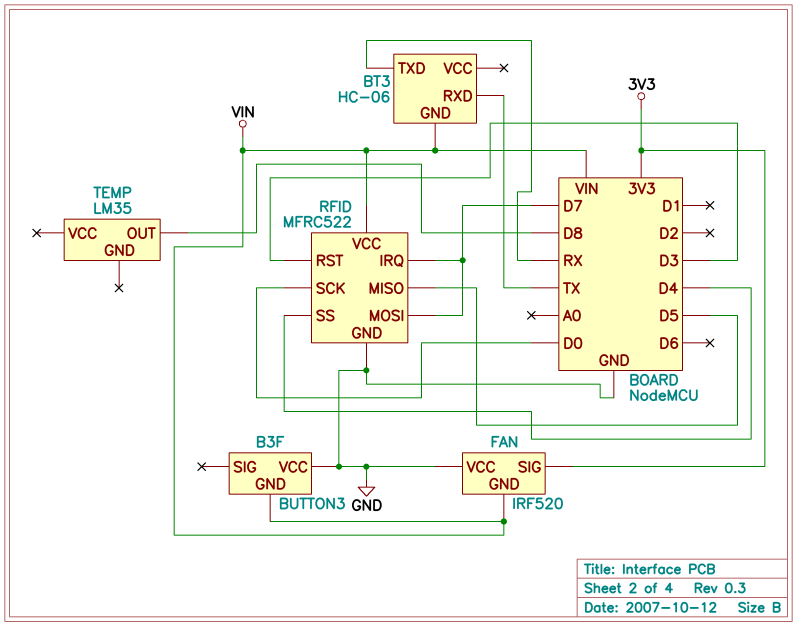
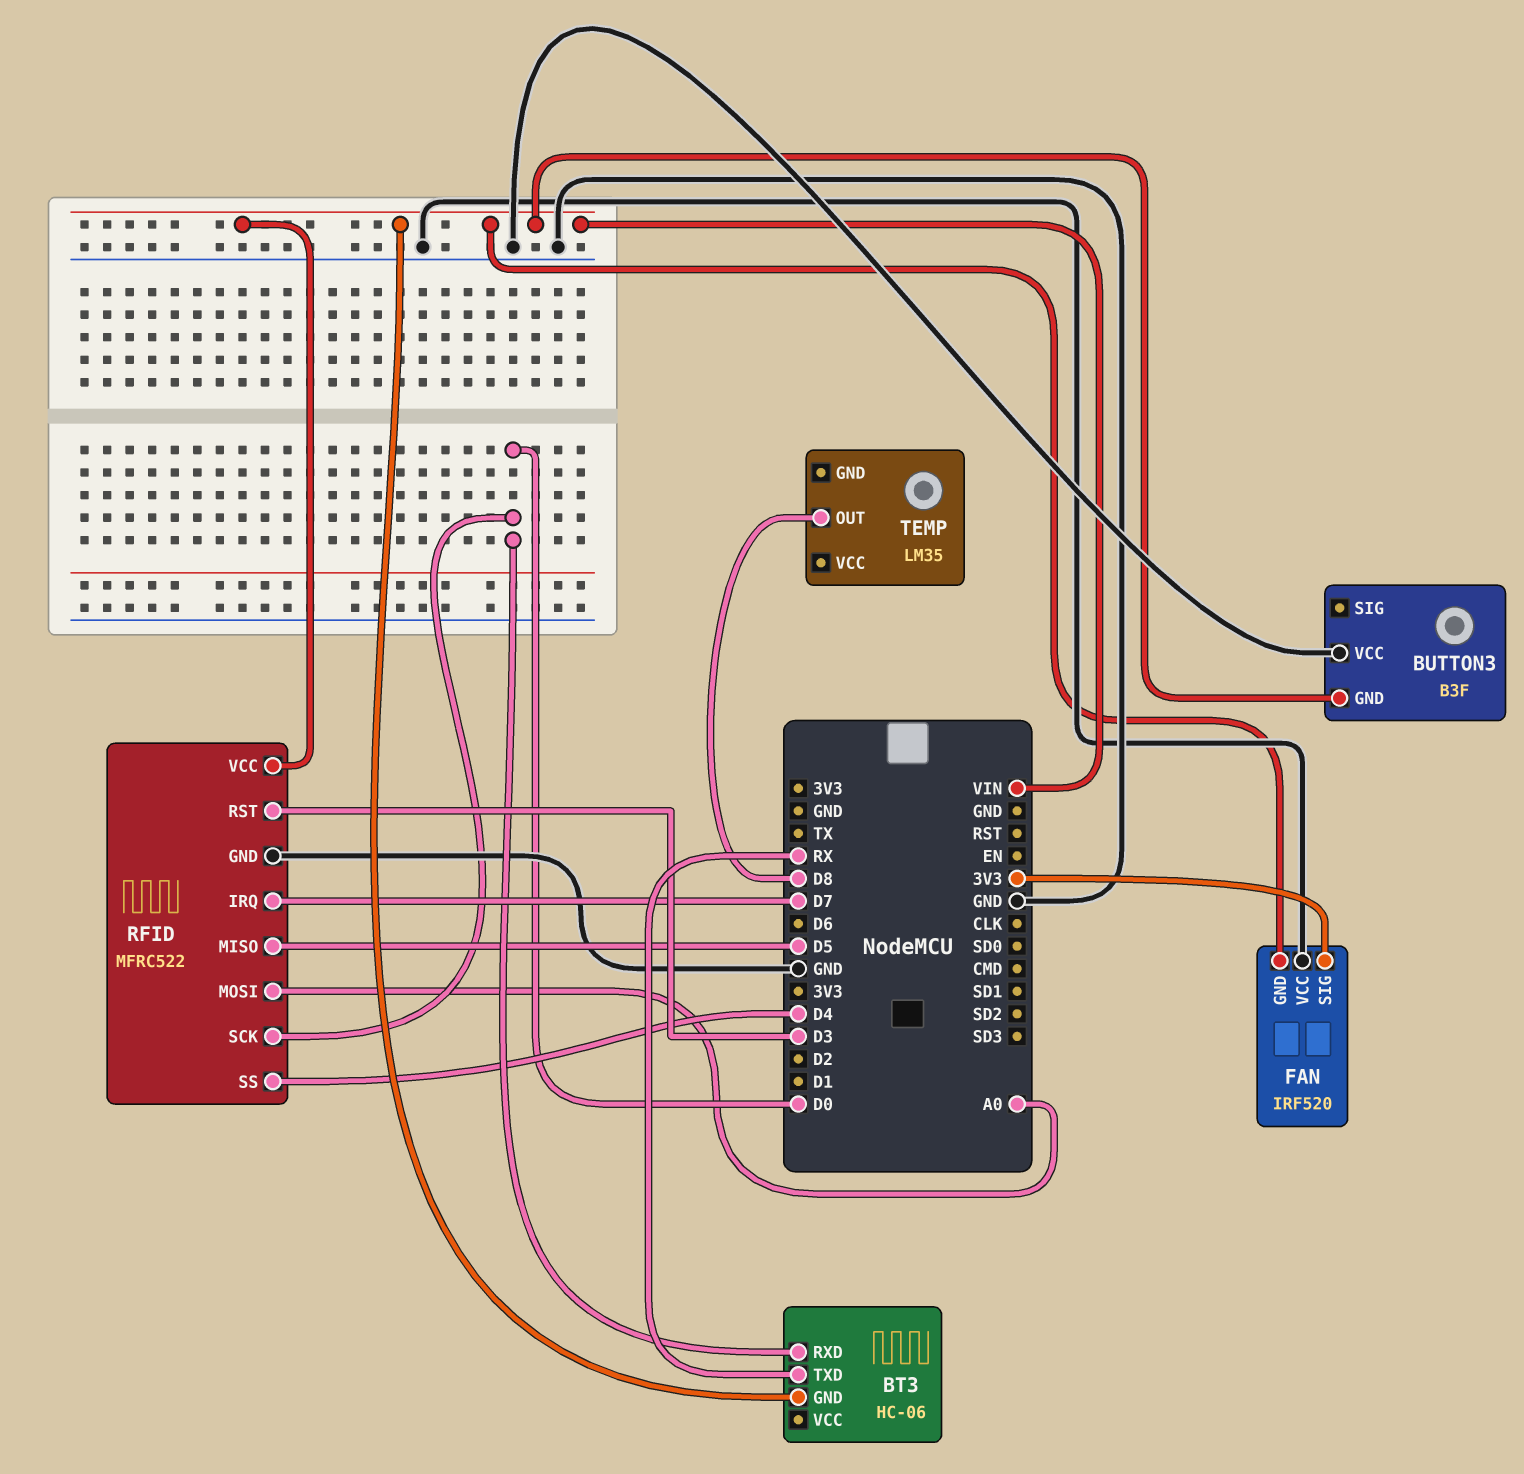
BT3 pin RXD: TX -> D0
RFID pin MOSI: D7 -> A0

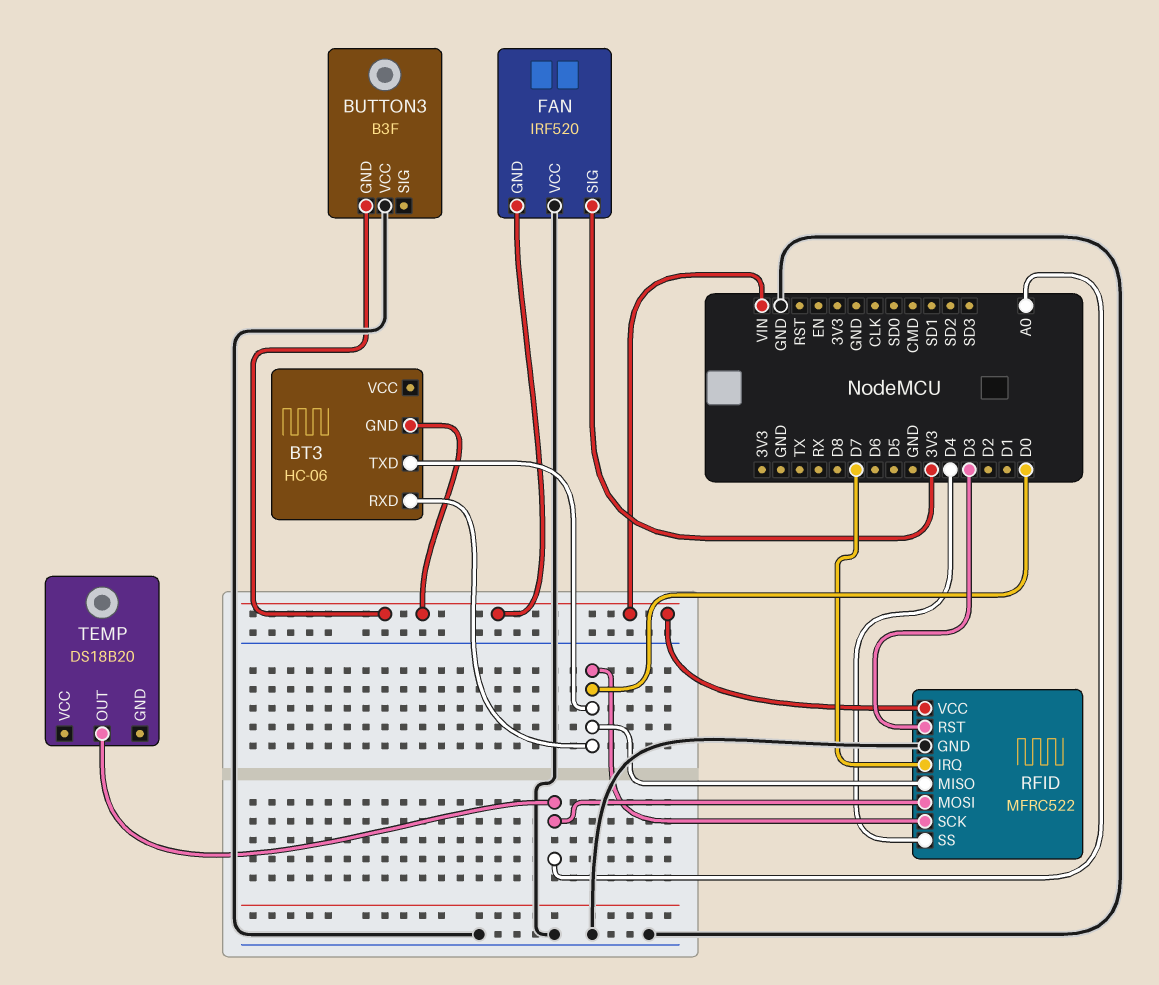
BT3 pin TXD: RX -> D0
RFID pin MISO: D5 -> D0
TEMP: LM35 -> DS18B20
TEMP pin OUT: D8 -> A0

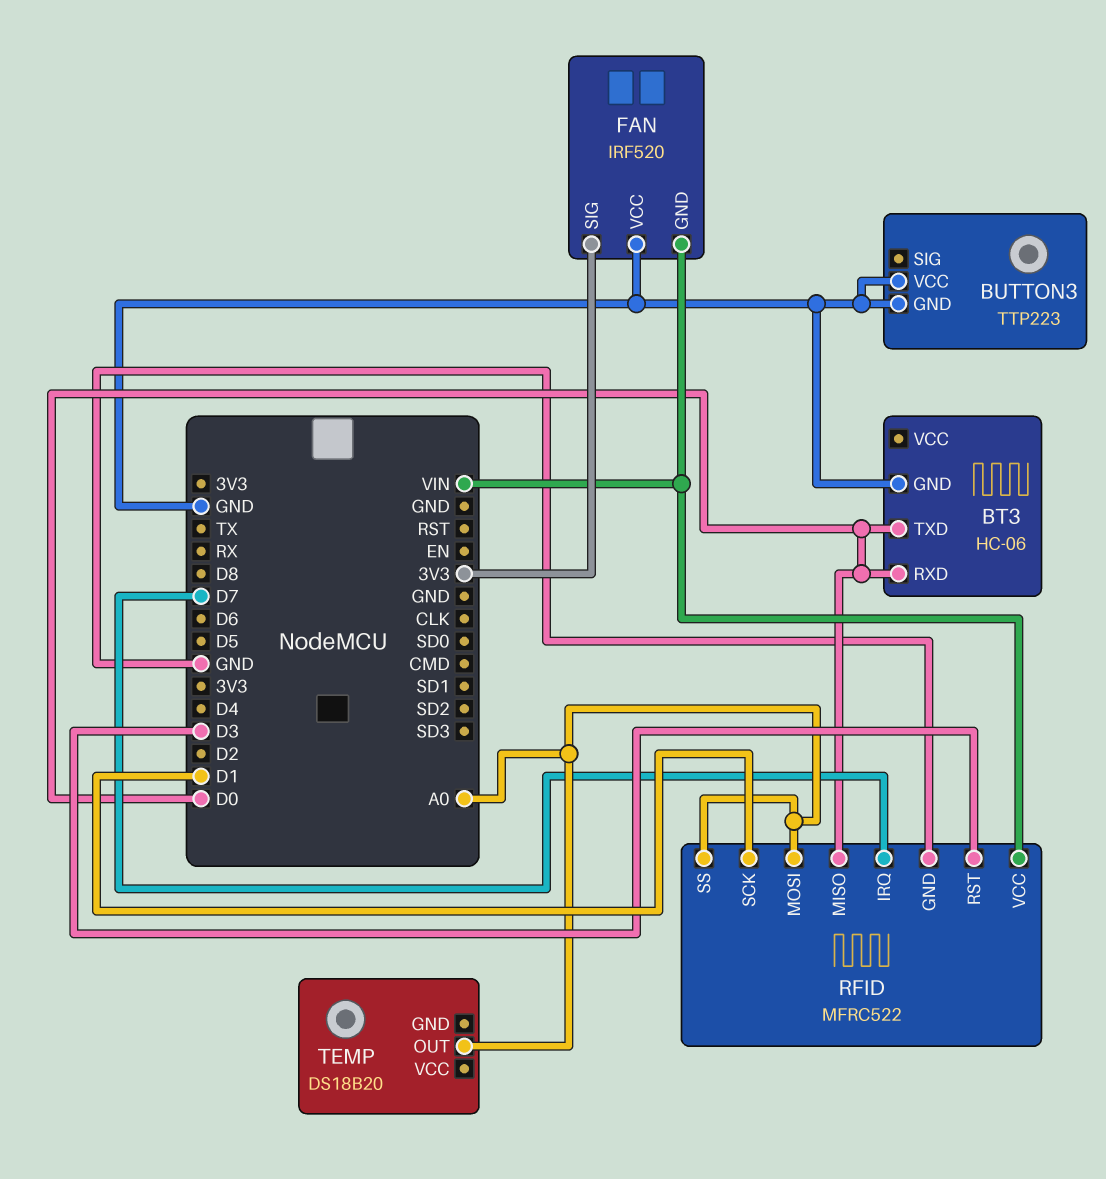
BT3 pin GND: VIN -> GND
BUTTON3: B3F -> TTP223
BUTTON3 pin GND: VIN -> GND
RFID pin SCK: D0 -> D1
RFID pin SS: D4 -> A0

